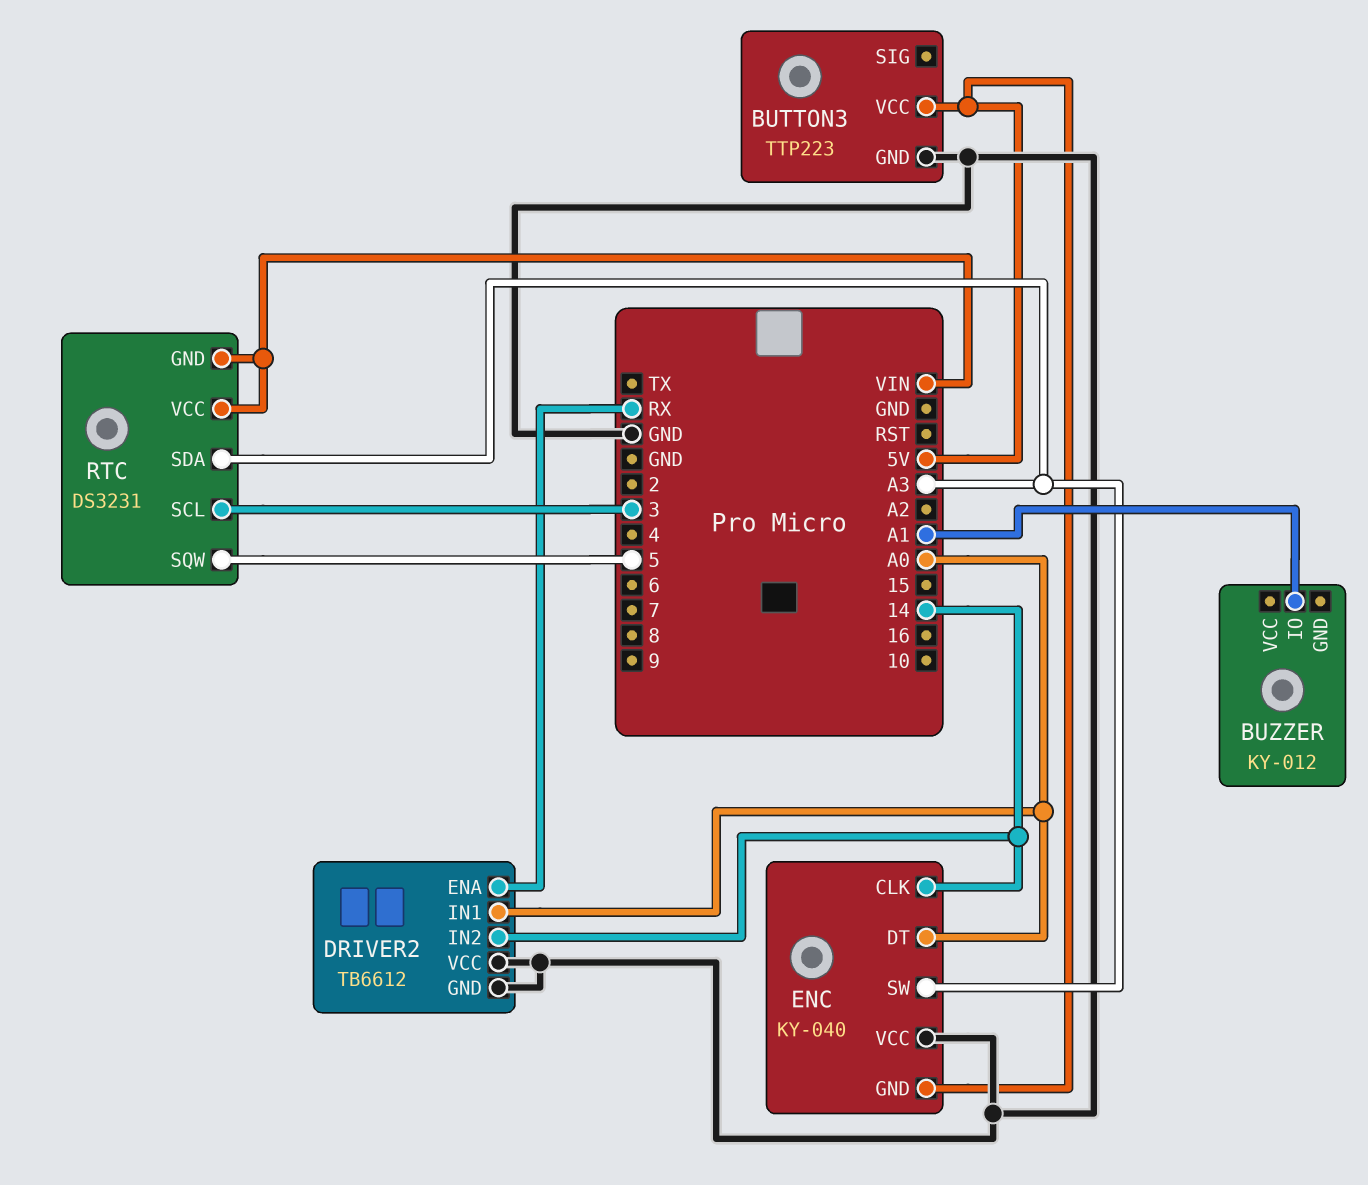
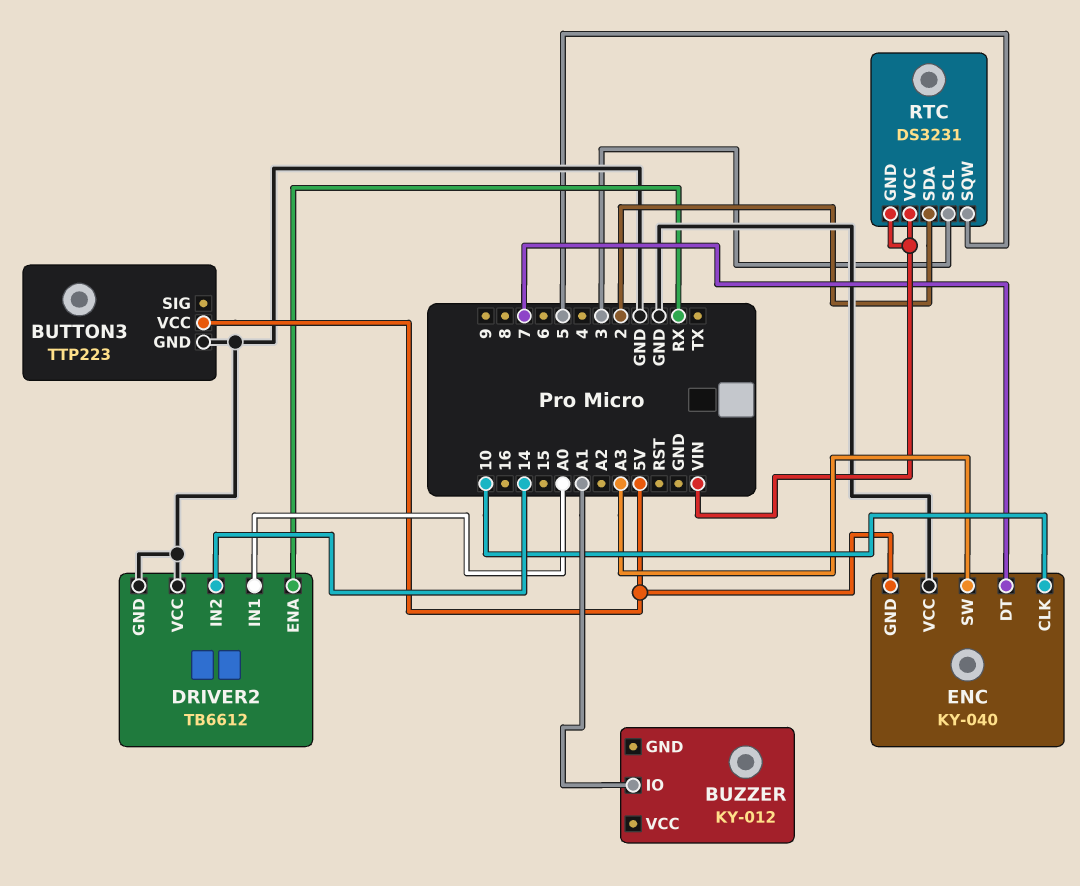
ENC pin CLK: 14 -> 10
ENC pin DT: A0 -> 7
RTC pin SDA: A3 -> 2

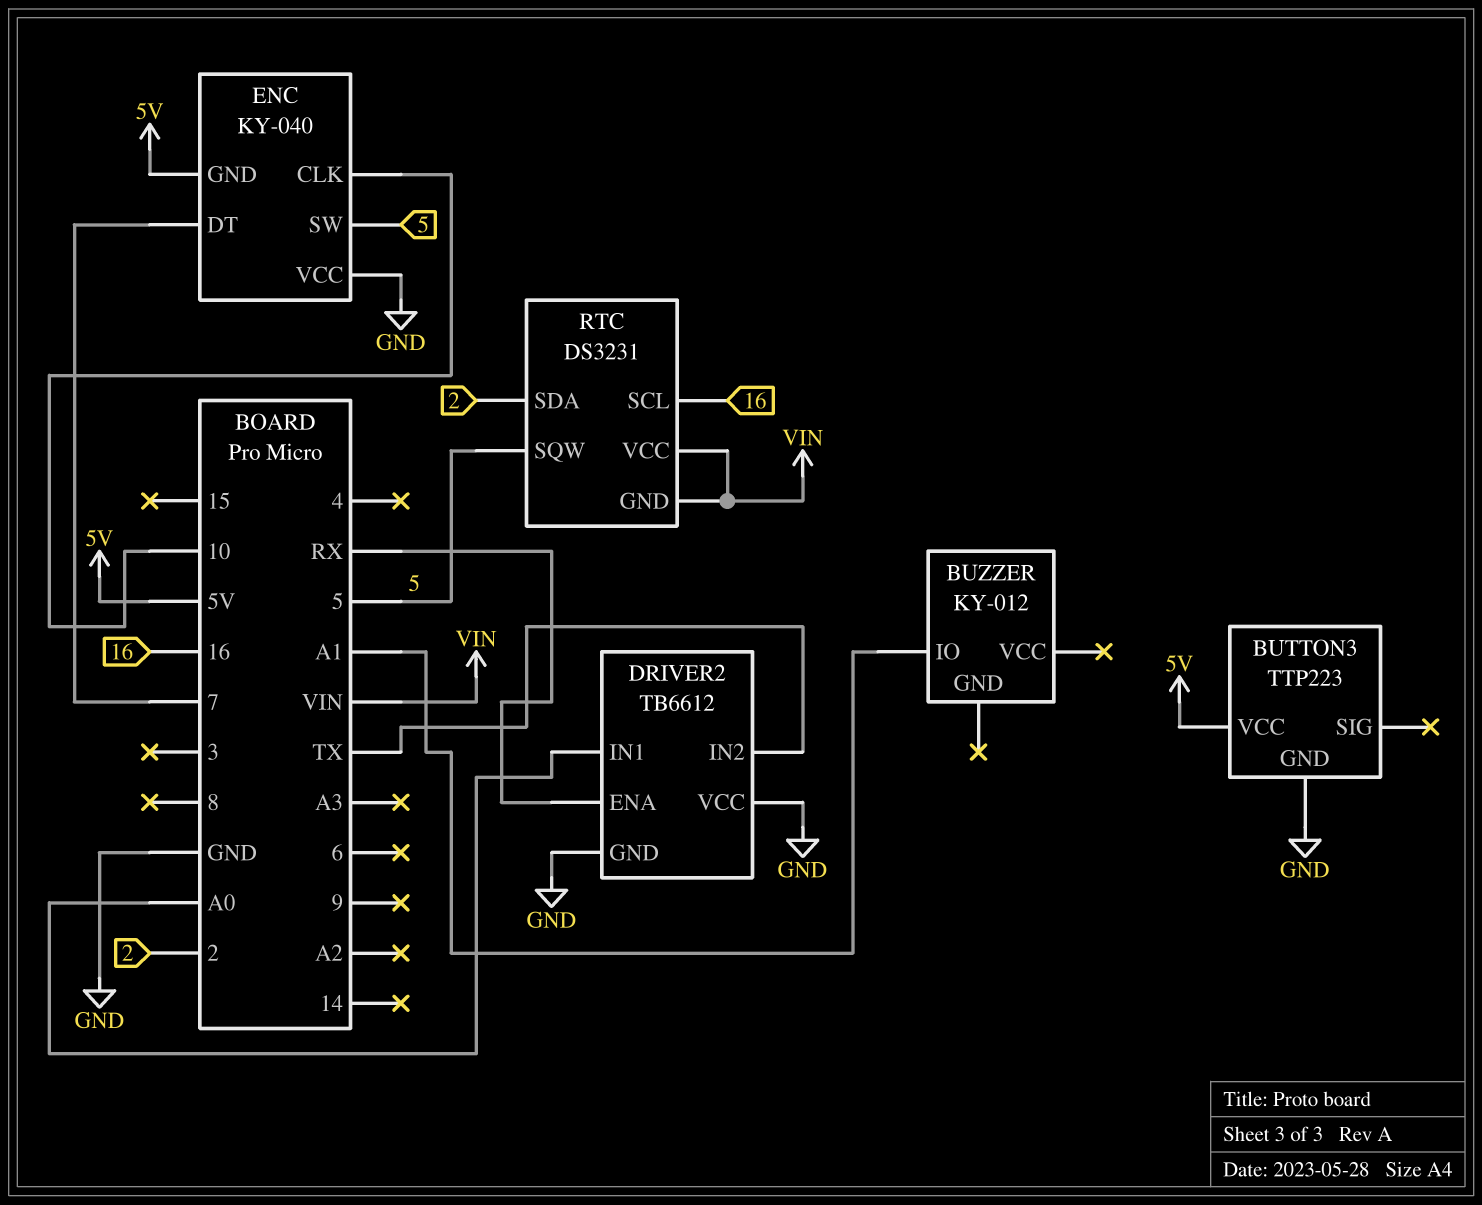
DRIVER2 pin IN2: 14 -> TX
ENC pin SW: A3 -> 5
RTC pin SCL: 3 -> 16

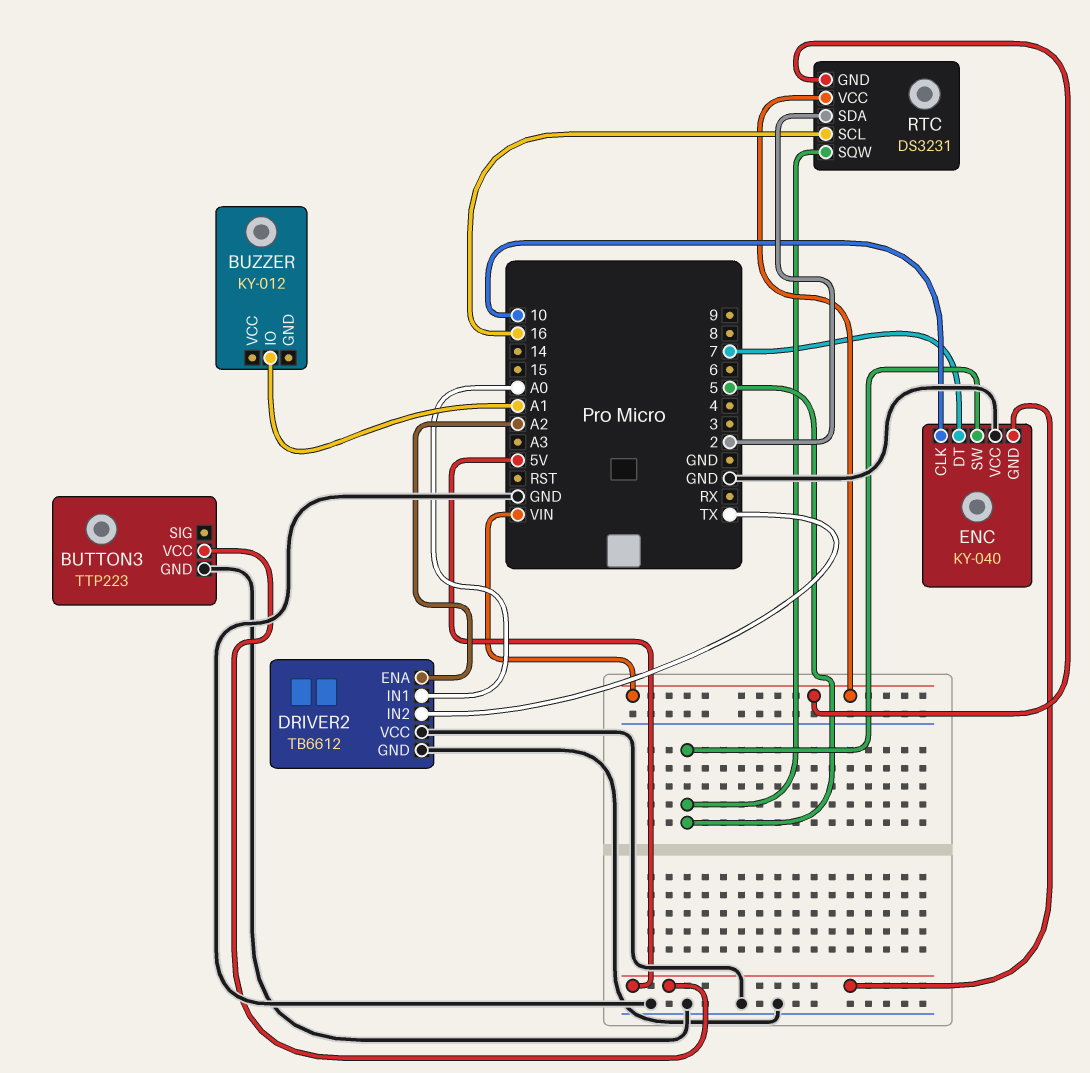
DRIVER2 pin ENA: RX -> A2

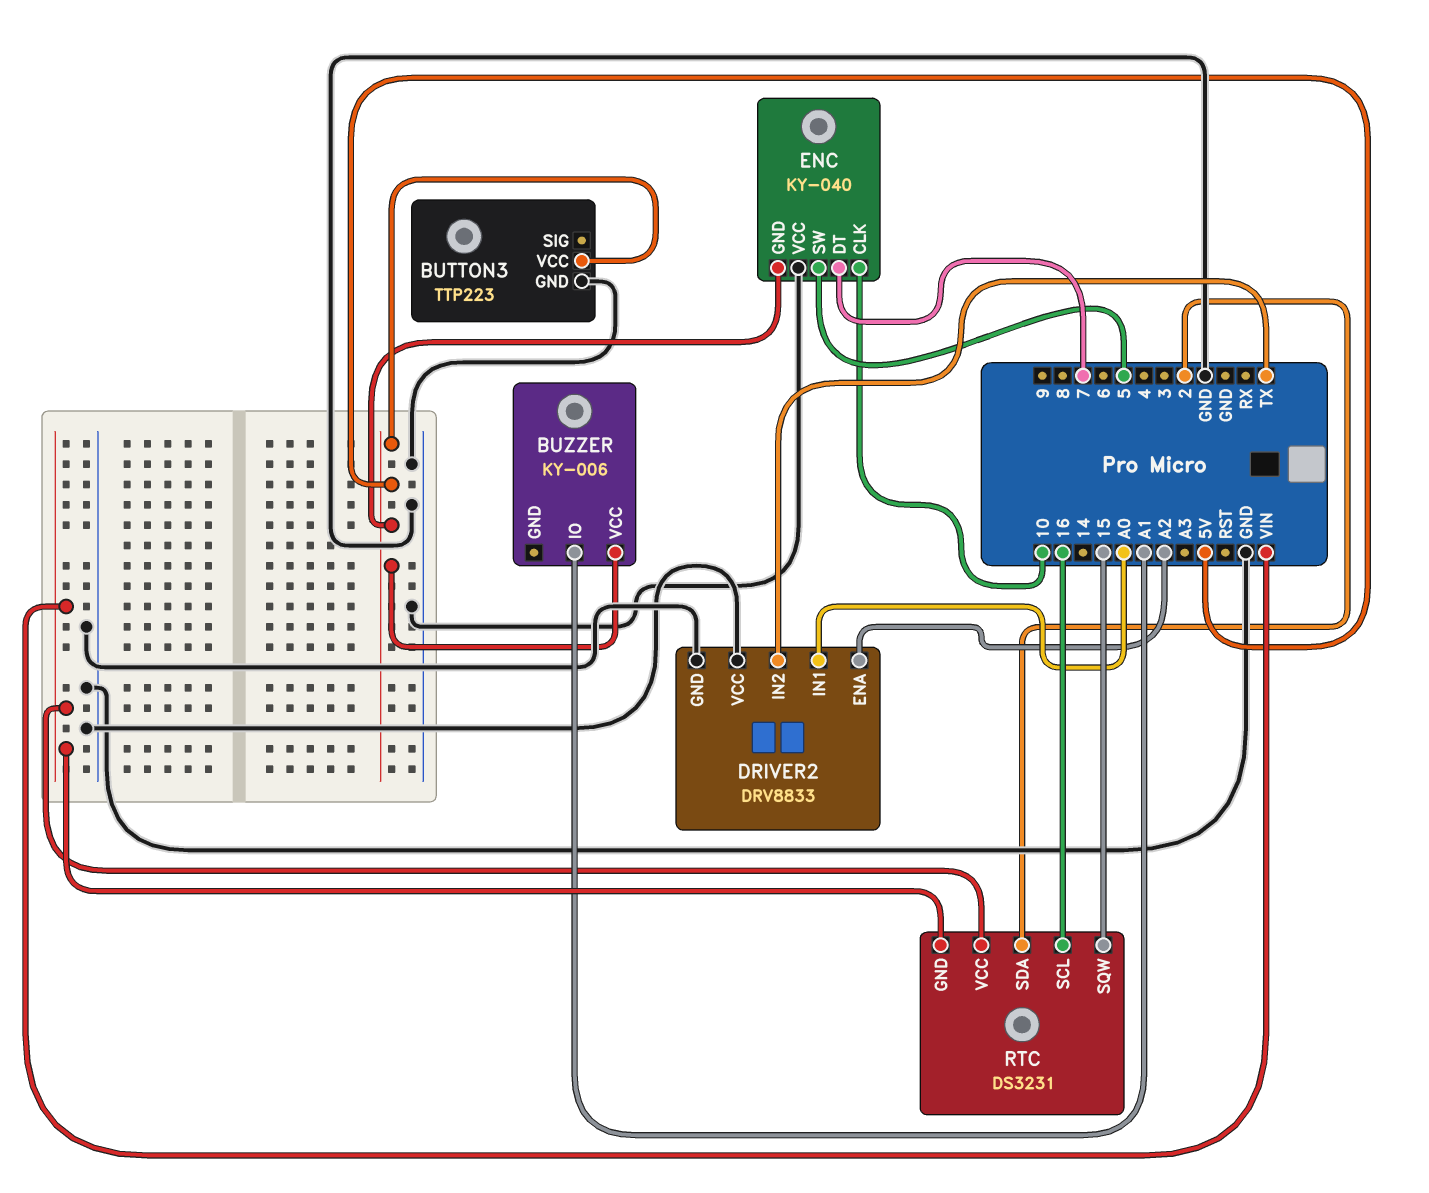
BUZZER: KY-012 -> KY-006
BUZZER pin VCC: none -> 5V
DRIVER2: TB6612 -> DRV8833
RTC pin SQW: 5 -> 15

